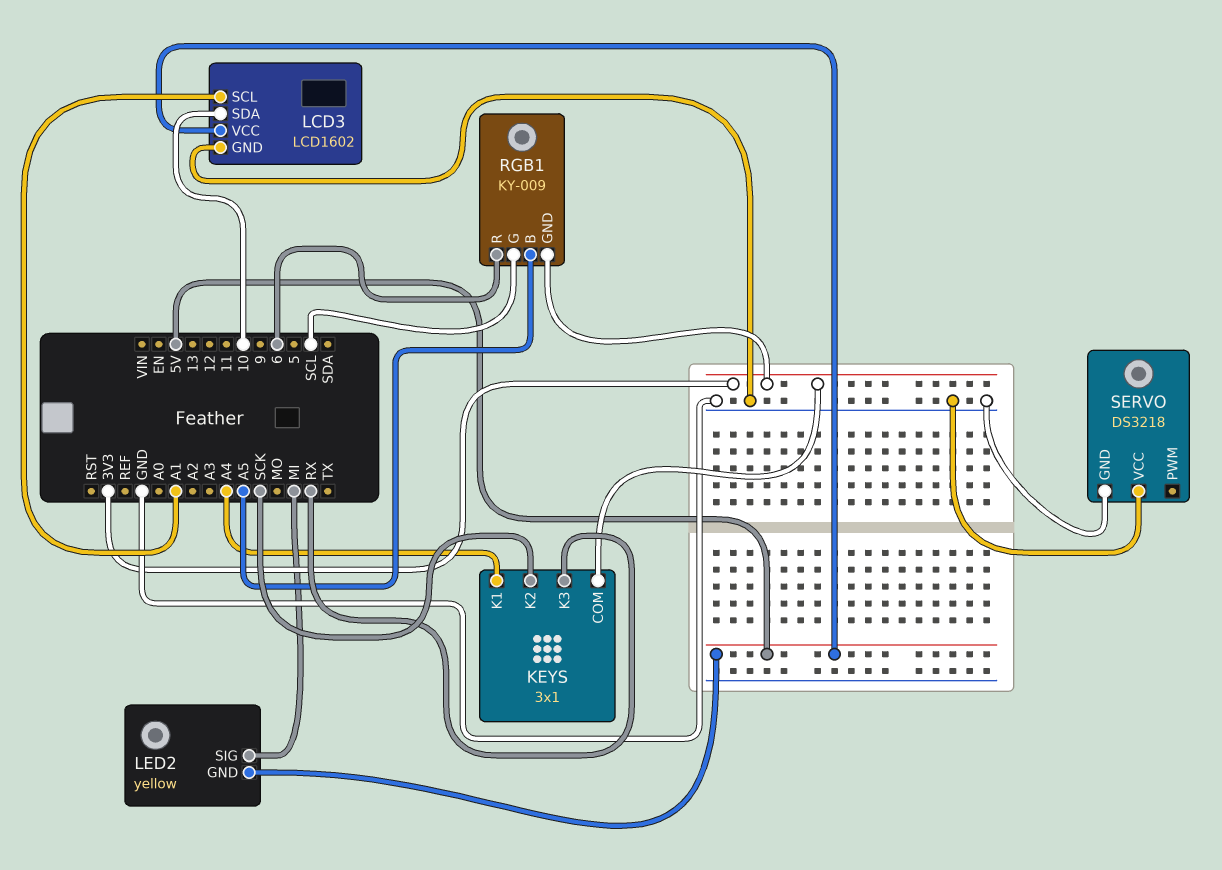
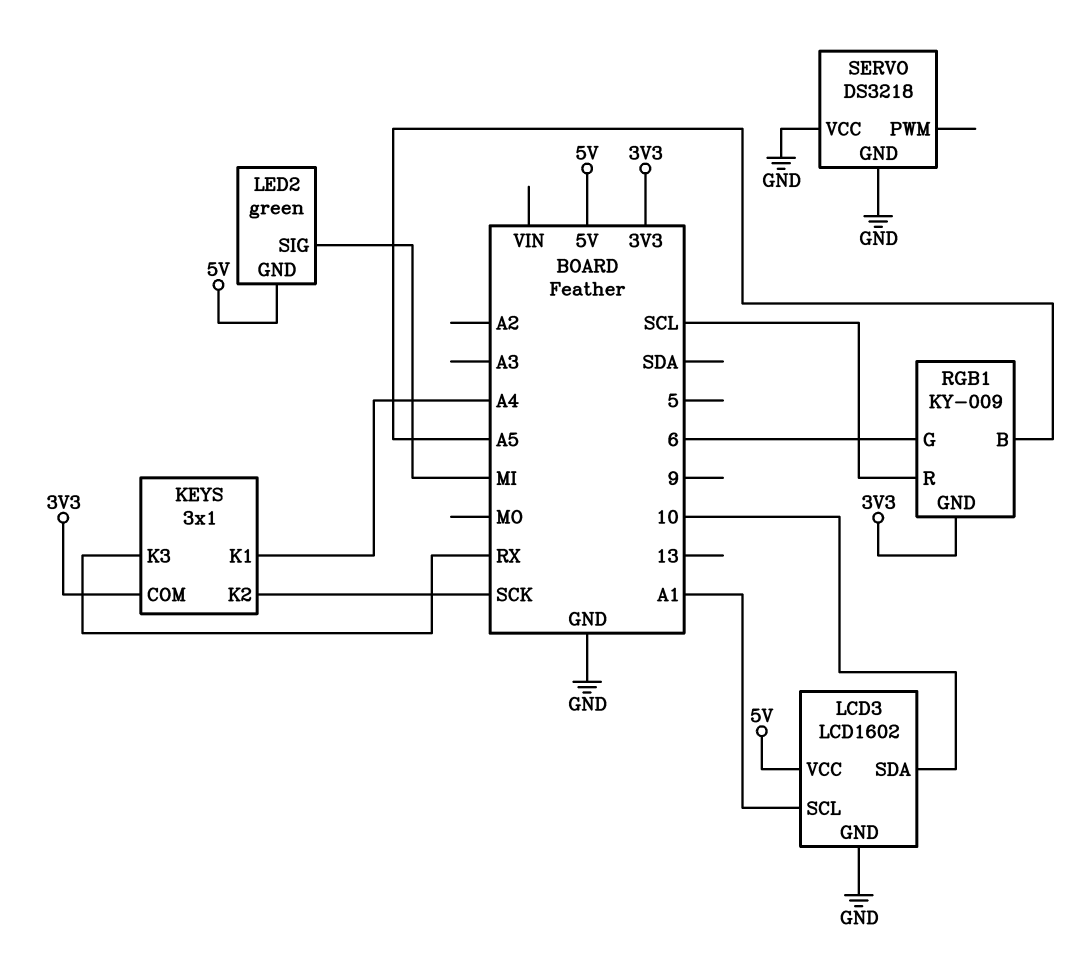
LED2: yellow -> green
RGB1 pin G: SCL -> 6
RGB1 pin R: 6 -> SCL

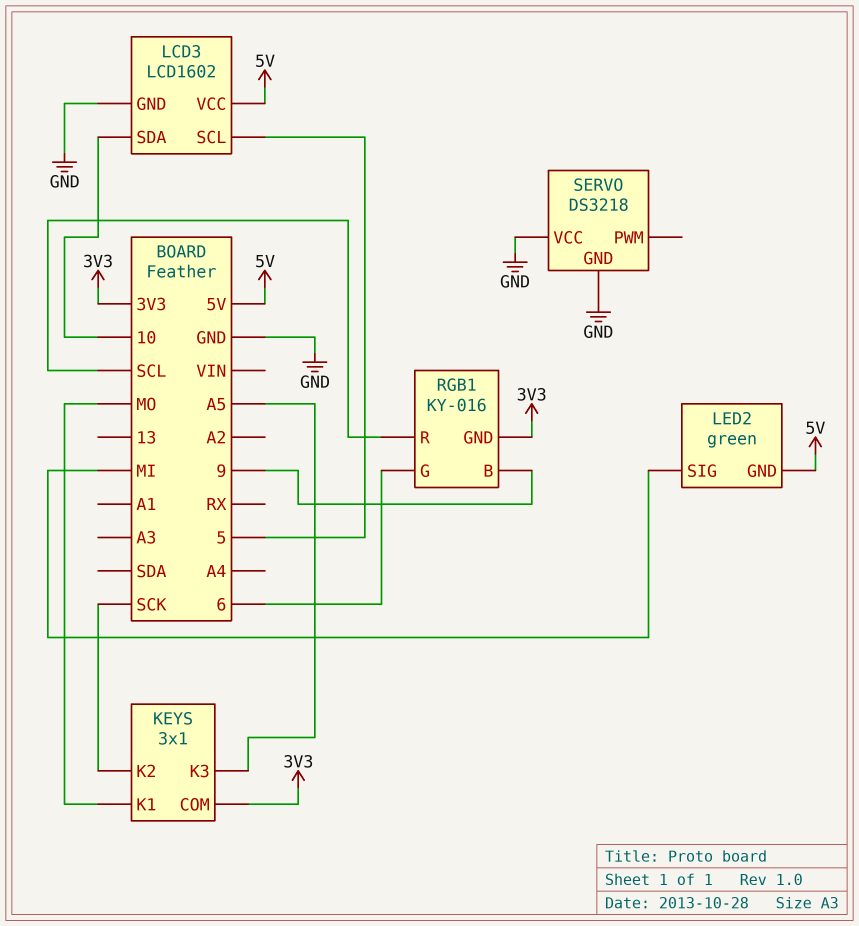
KEYS pin K1: A4 -> MO
KEYS pin K3: RX -> A5
LCD3 pin SCL: A1 -> 5
RGB1: KY-009 -> KY-016
RGB1 pin B: A5 -> 9

